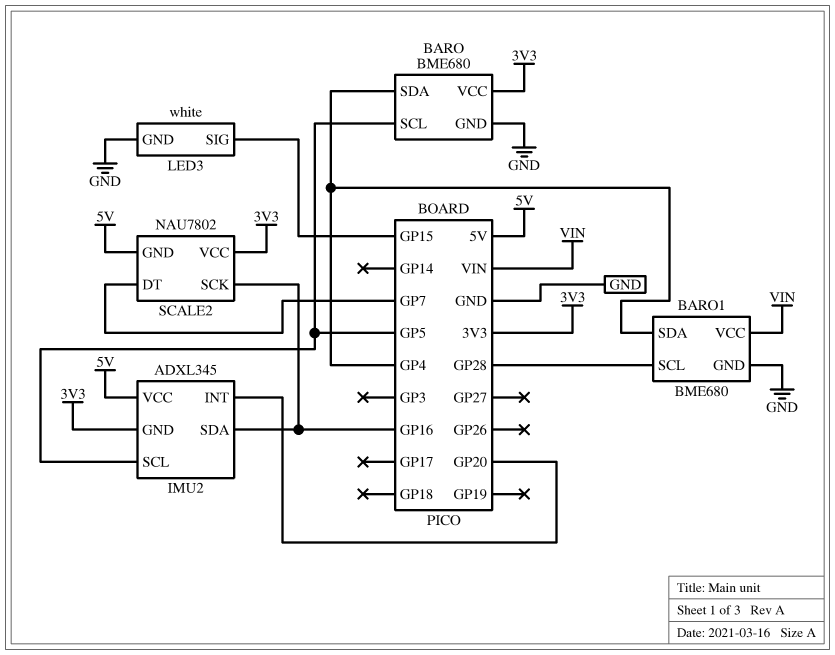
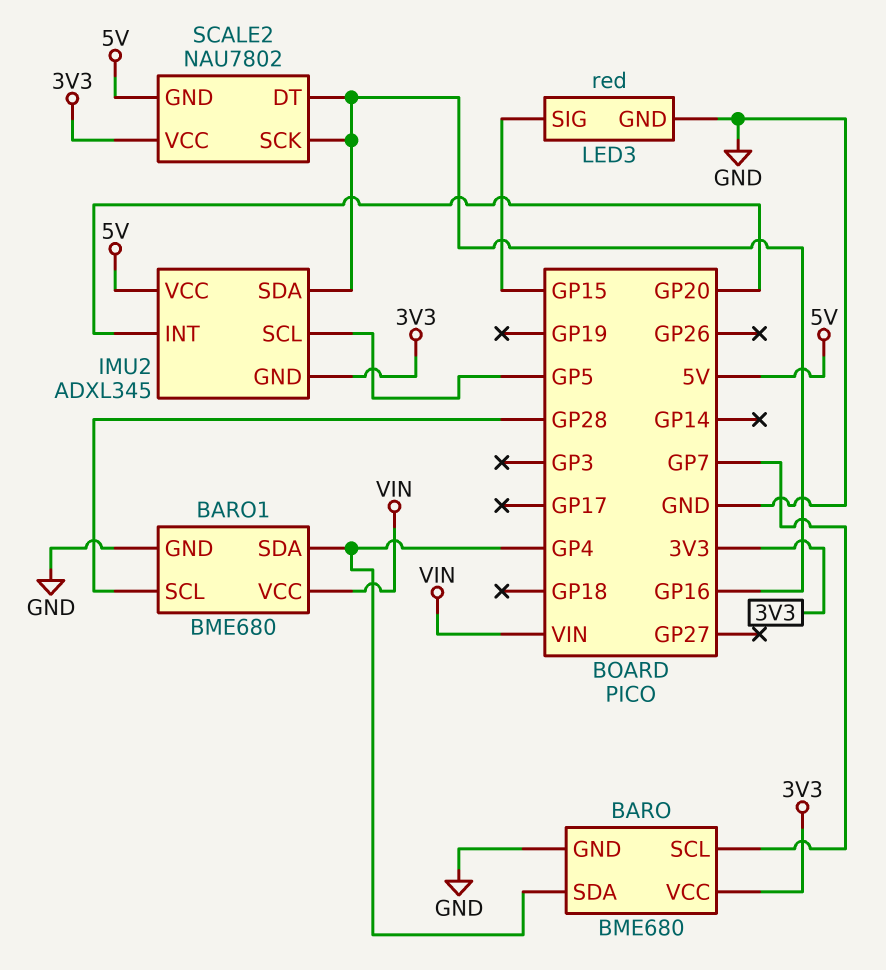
BARO pin SCL: GP5 -> GP7
LED3: white -> red
SCALE2 pin DT: GP7 -> GP16

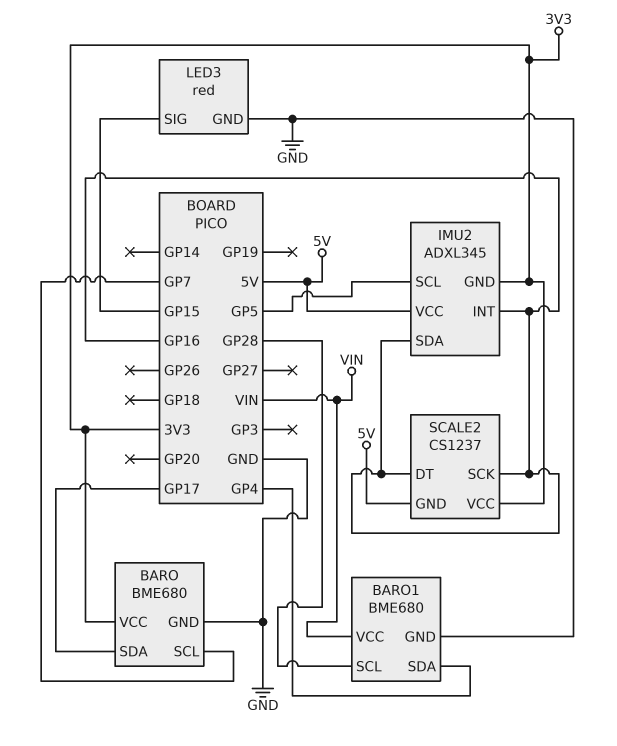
BARO pin SDA: GP4 -> GP17
IMU2 pin INT: GP20 -> GP16
SCALE2: NAU7802 -> CS1237

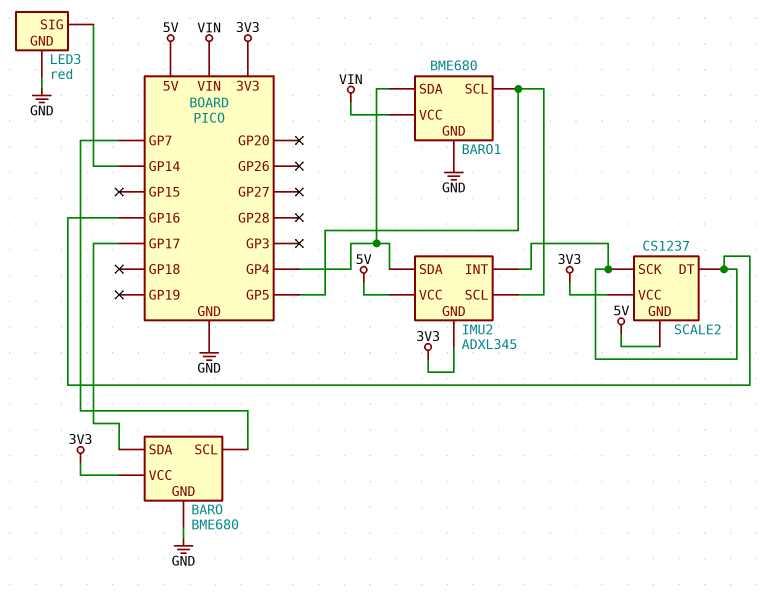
BARO1 pin SCL: GP28 -> GP5
IMU2 pin SDA: GP16 -> GP4
LED3 pin SIG: GP15 -> GP14

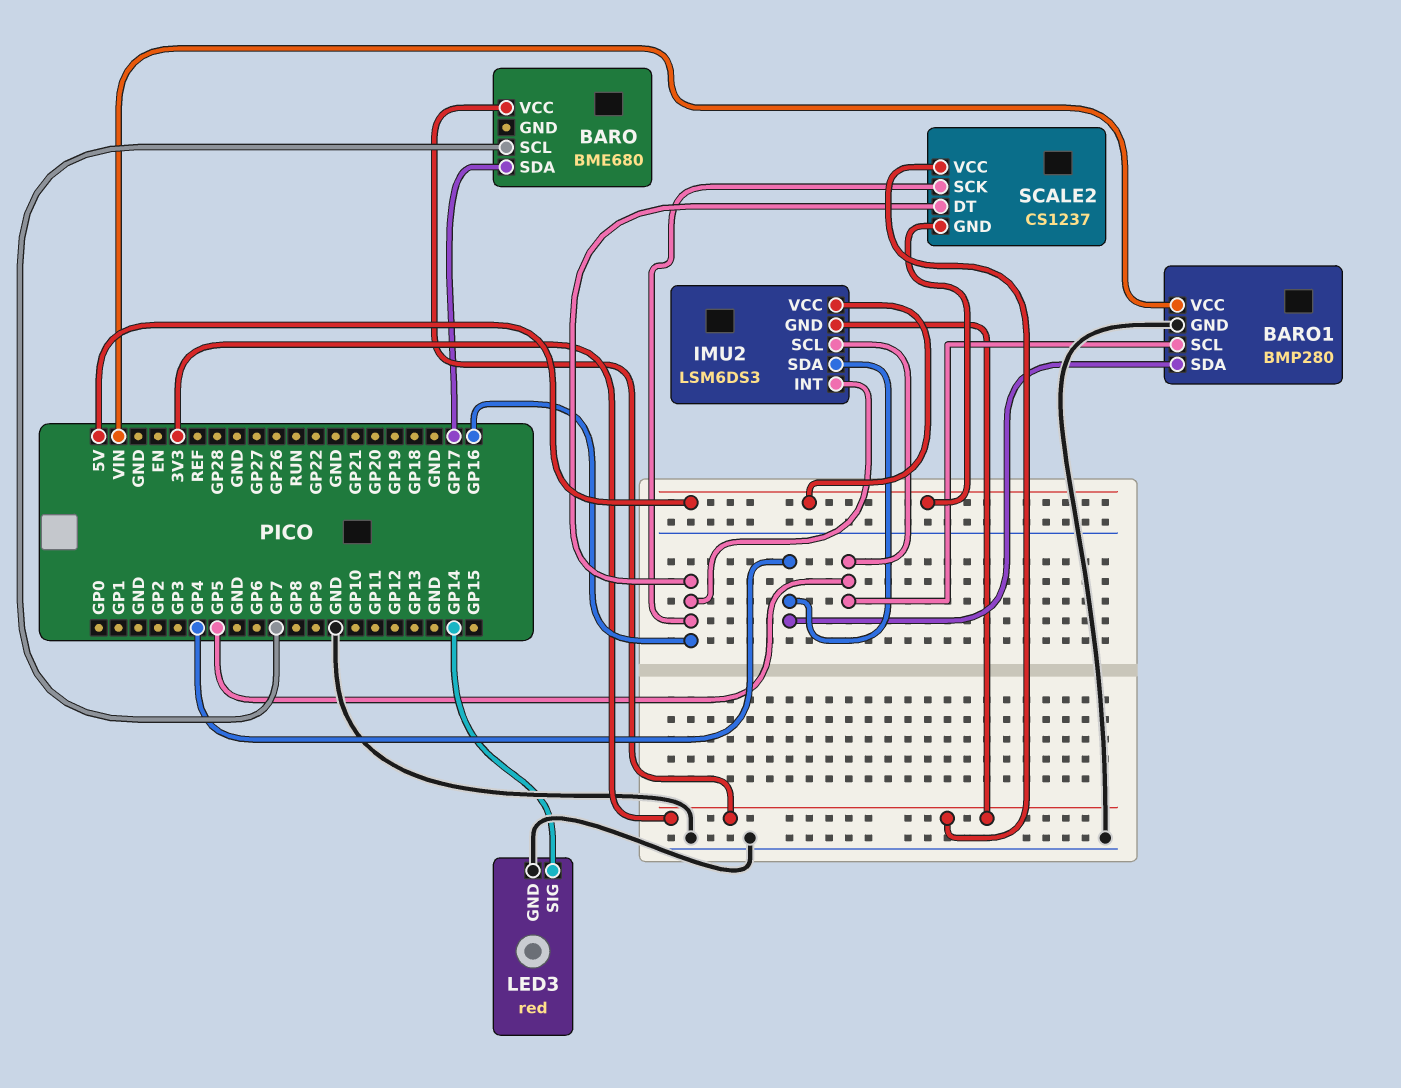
BARO pin GND: GND -> none
BARO1: BME680 -> BMP280
IMU2: ADXL345 -> LSM6DS3

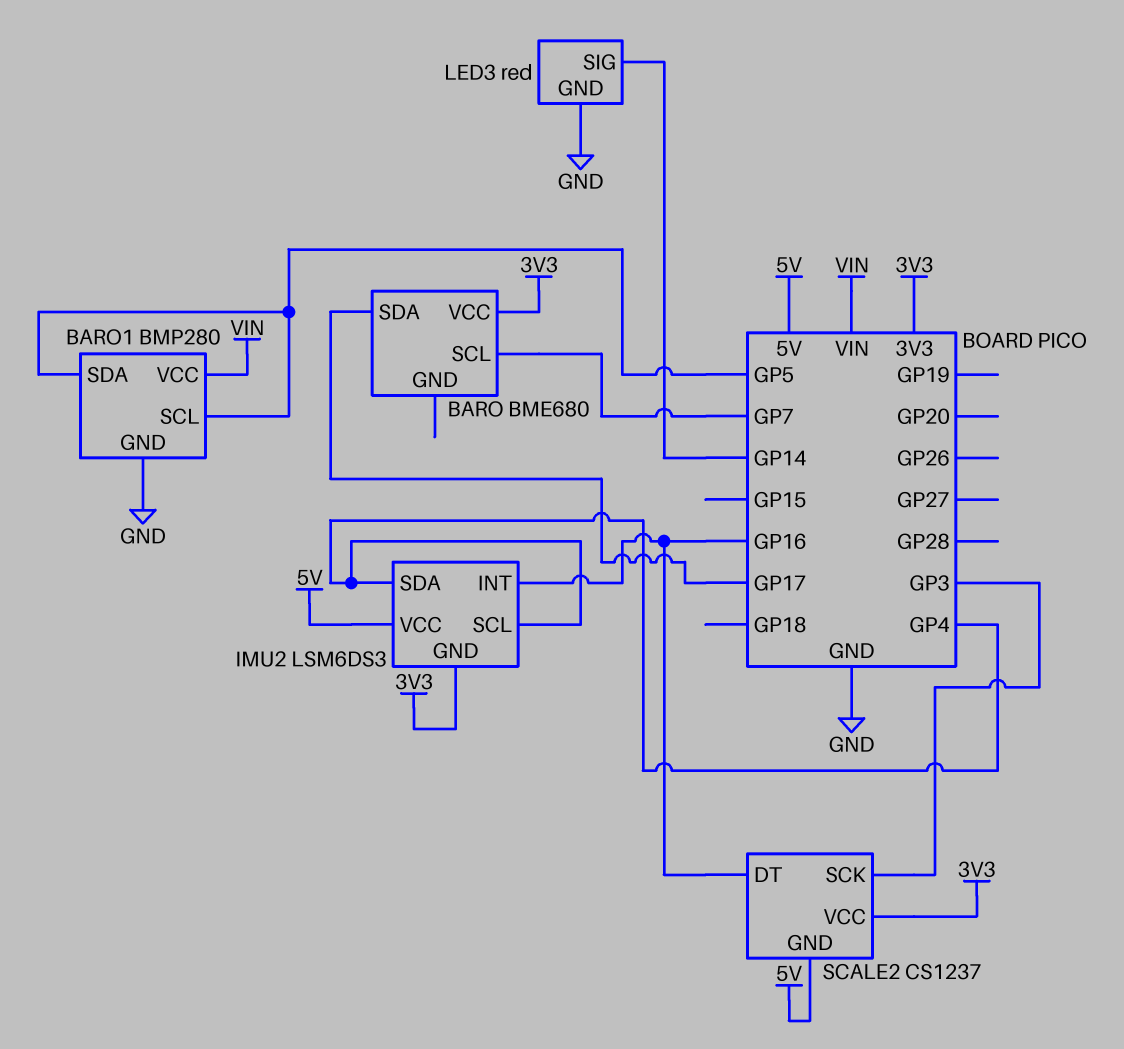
BARO1 pin SDA: GP4 -> GP5
IMU2 pin SCL: GP5 -> GP4
SCALE2 pin SCK: GP16 -> GP3

